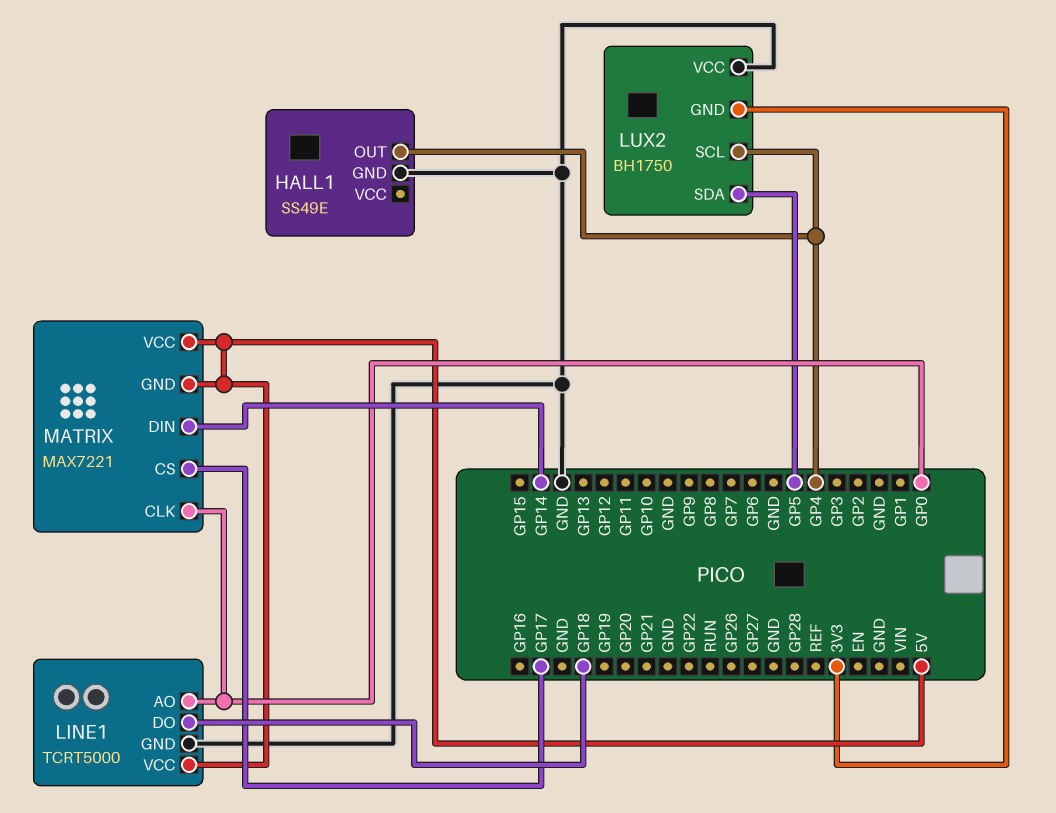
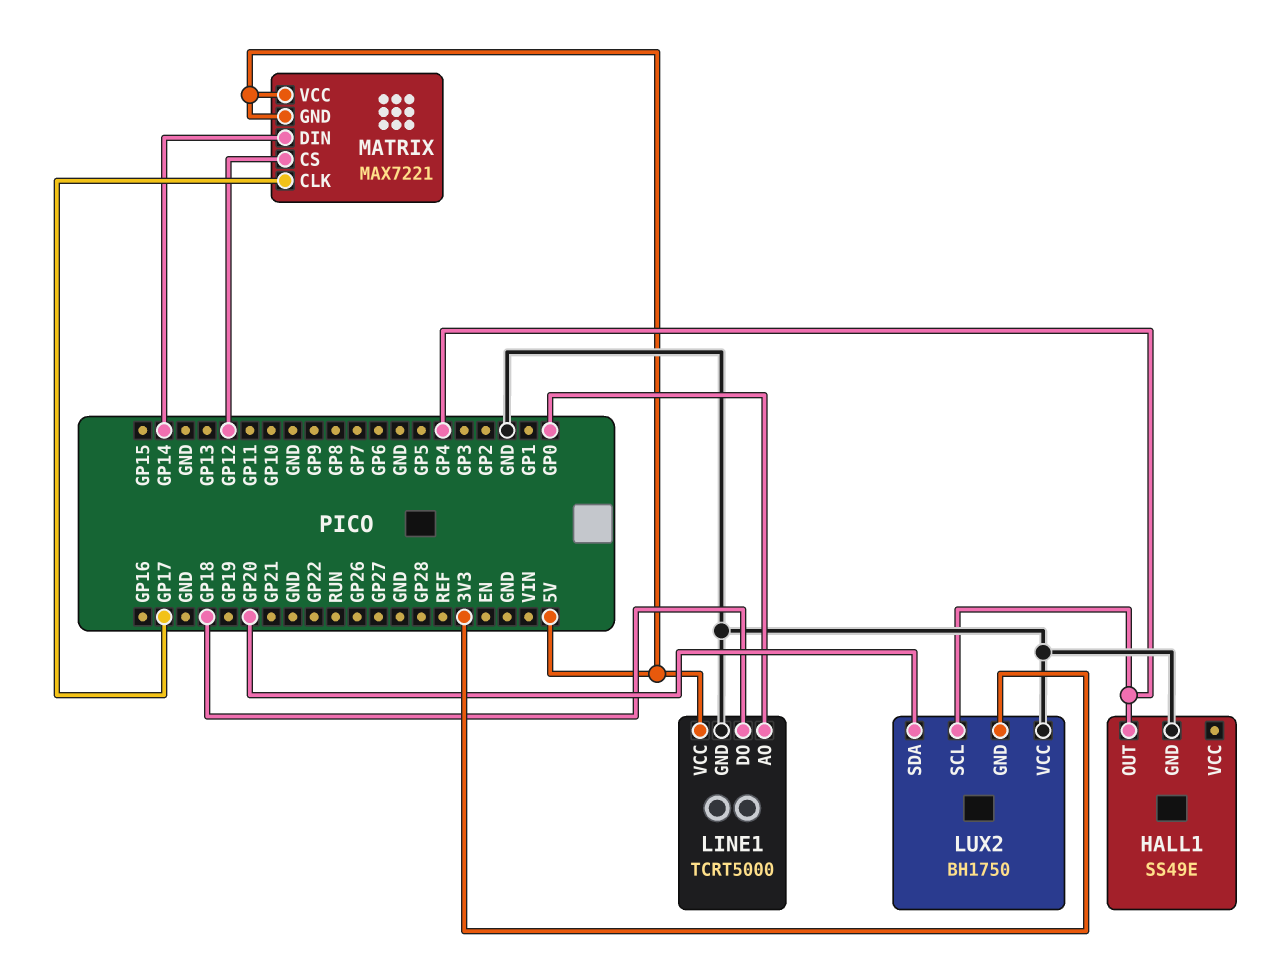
LUX2 pin SDA: GP5 -> GP20
MATRIX pin CLK: GP0 -> GP17
MATRIX pin CS: GP17 -> GP12

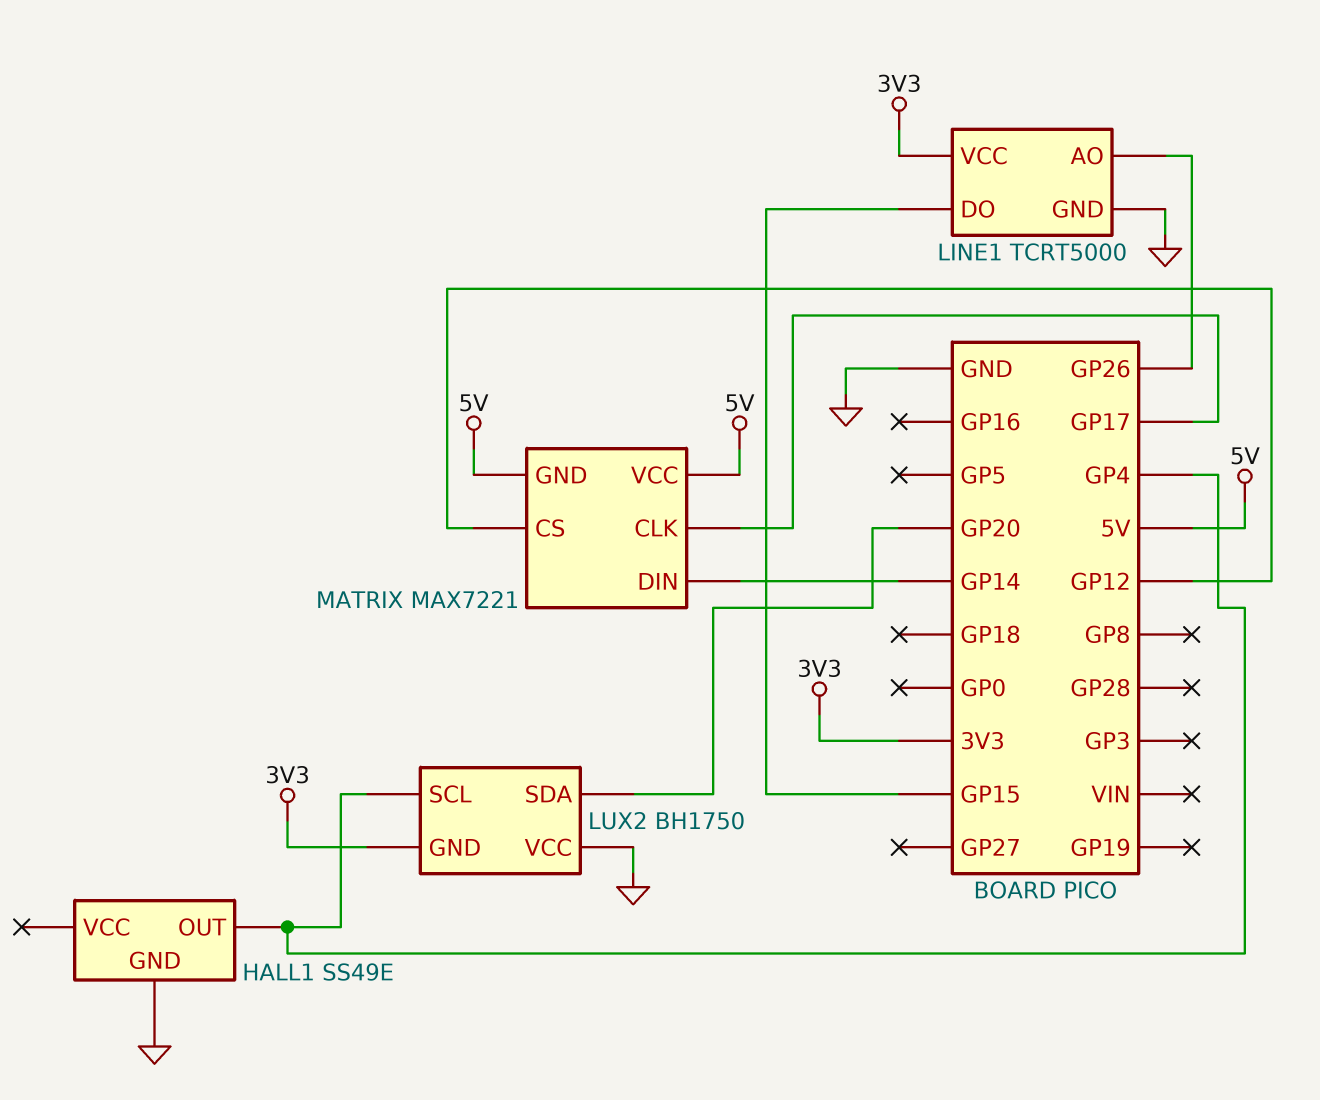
LINE1 pin AO: GP0 -> GP26
LINE1 pin DO: GP18 -> GP15
LINE1 pin VCC: 5V -> 3V3

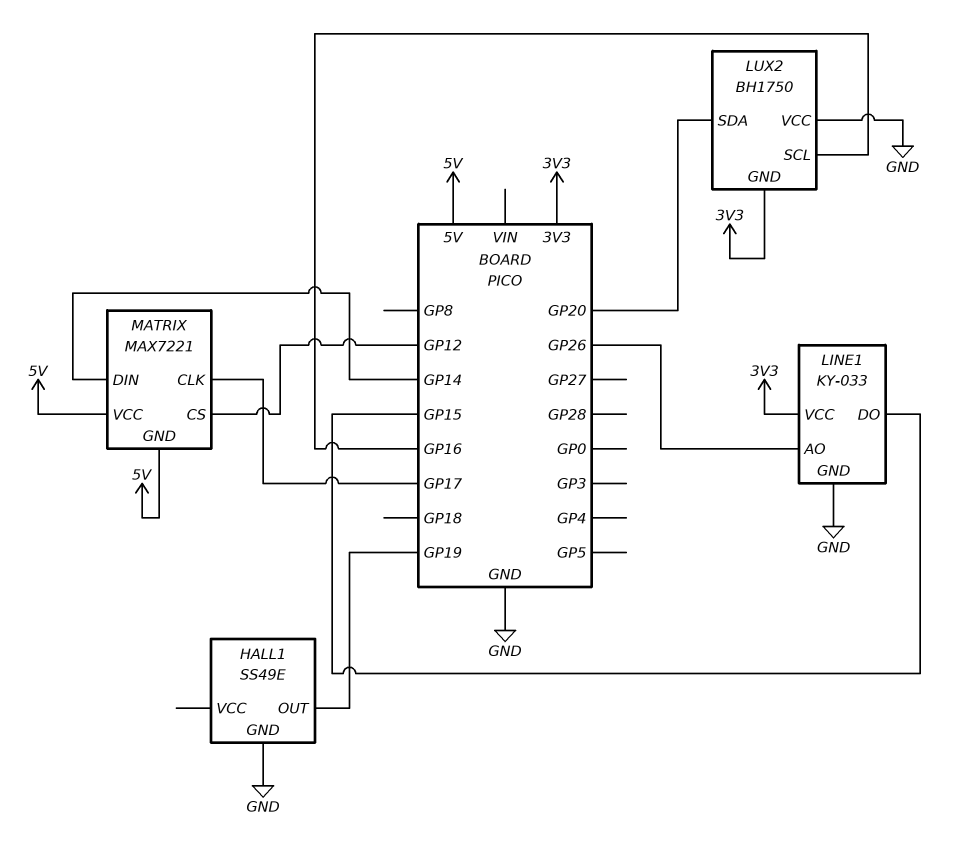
HALL1 pin OUT: GP4 -> GP19
LINE1: TCRT5000 -> KY-033
LUX2 pin SCL: GP4 -> GP16

